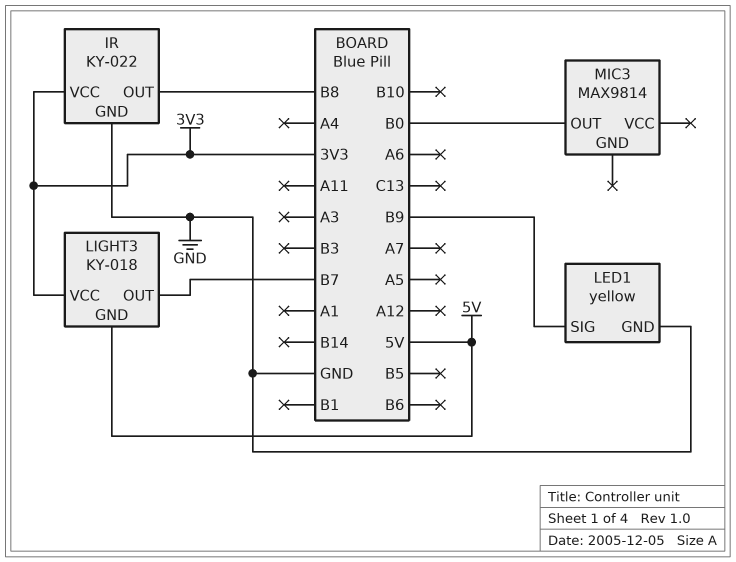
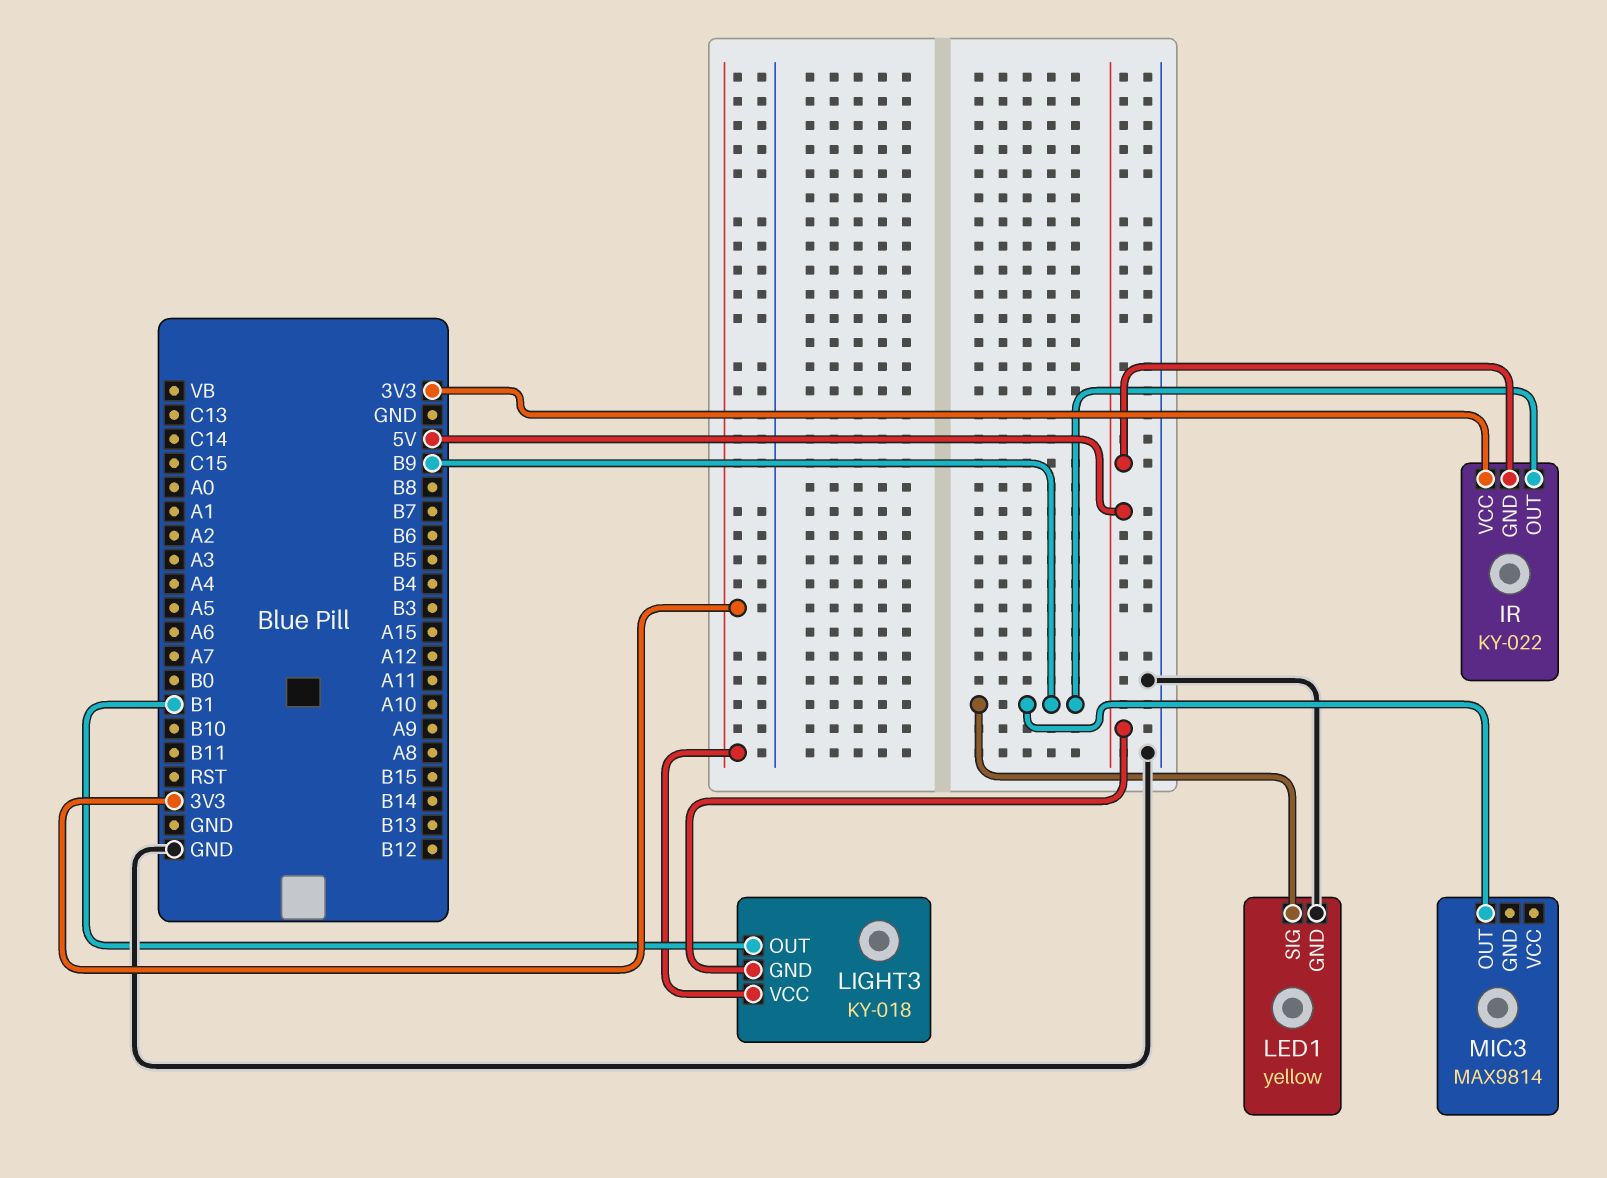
IR pin GND: GND -> 5V
IR pin OUT: B8 -> B9
LIGHT3 pin OUT: B7 -> B1
MIC3 pin OUT: B0 -> B9

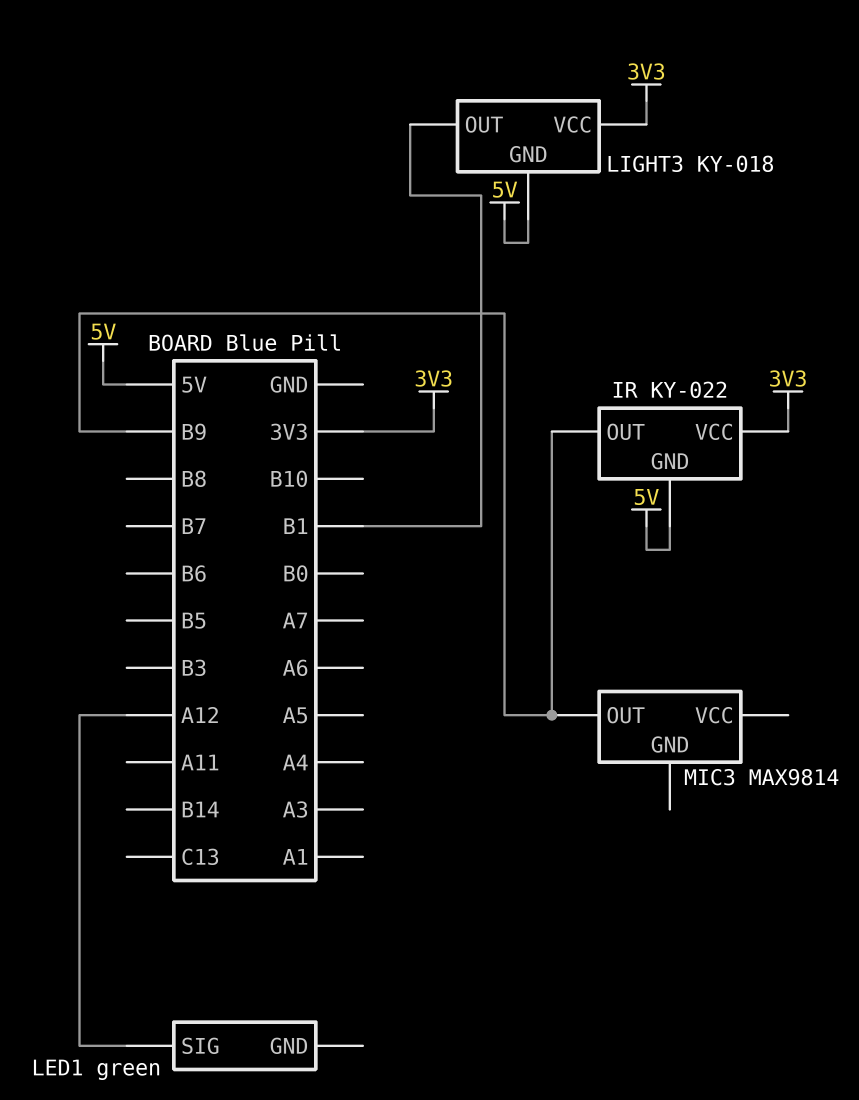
LED1: yellow -> green
LED1 pin GND: GND -> none
LED1 pin SIG: B9 -> A12

